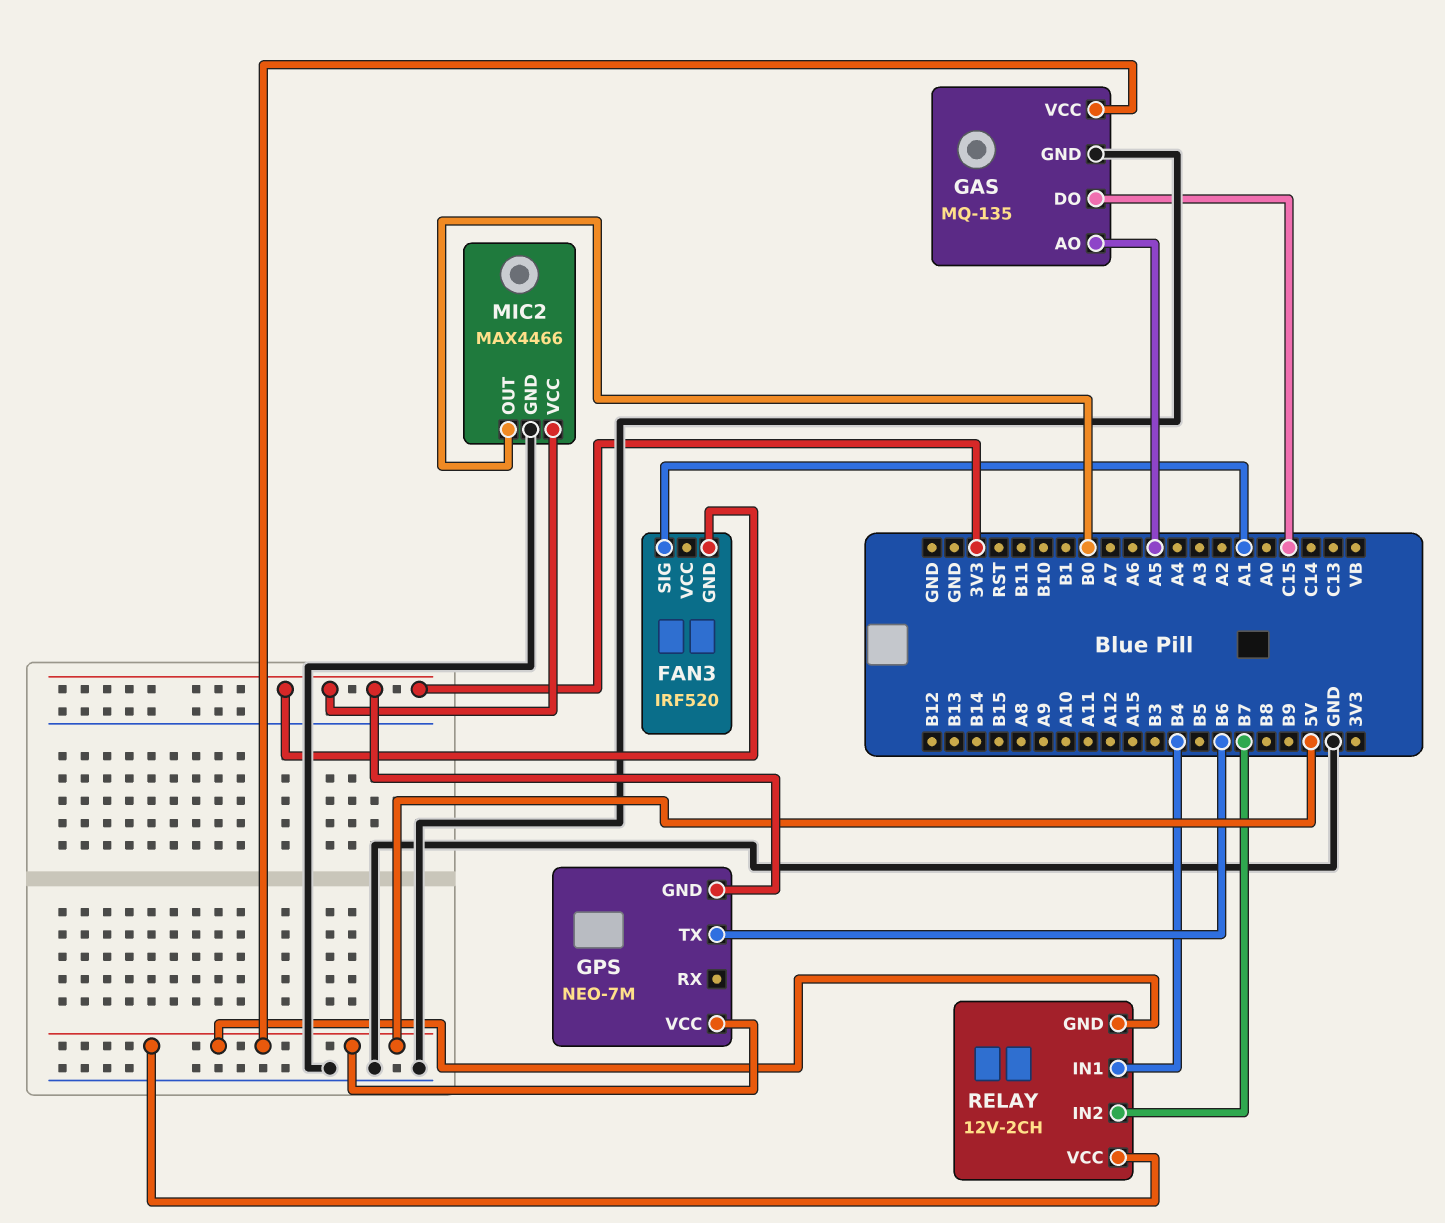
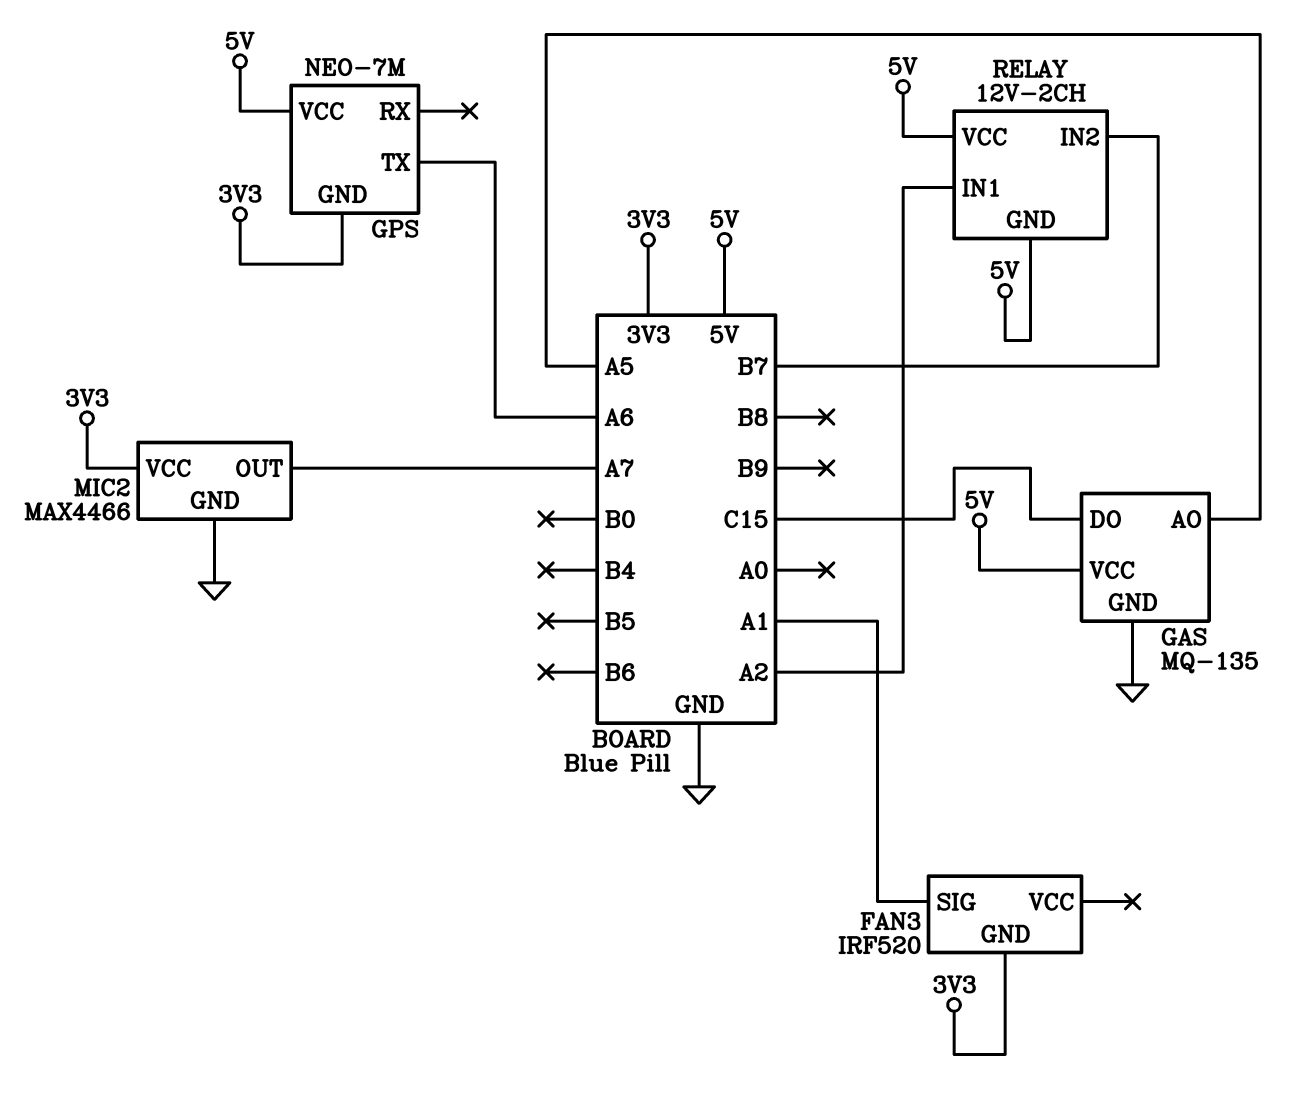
GPS pin TX: B6 -> A6
MIC2 pin OUT: B0 -> A7
RELAY pin IN1: B4 -> A2

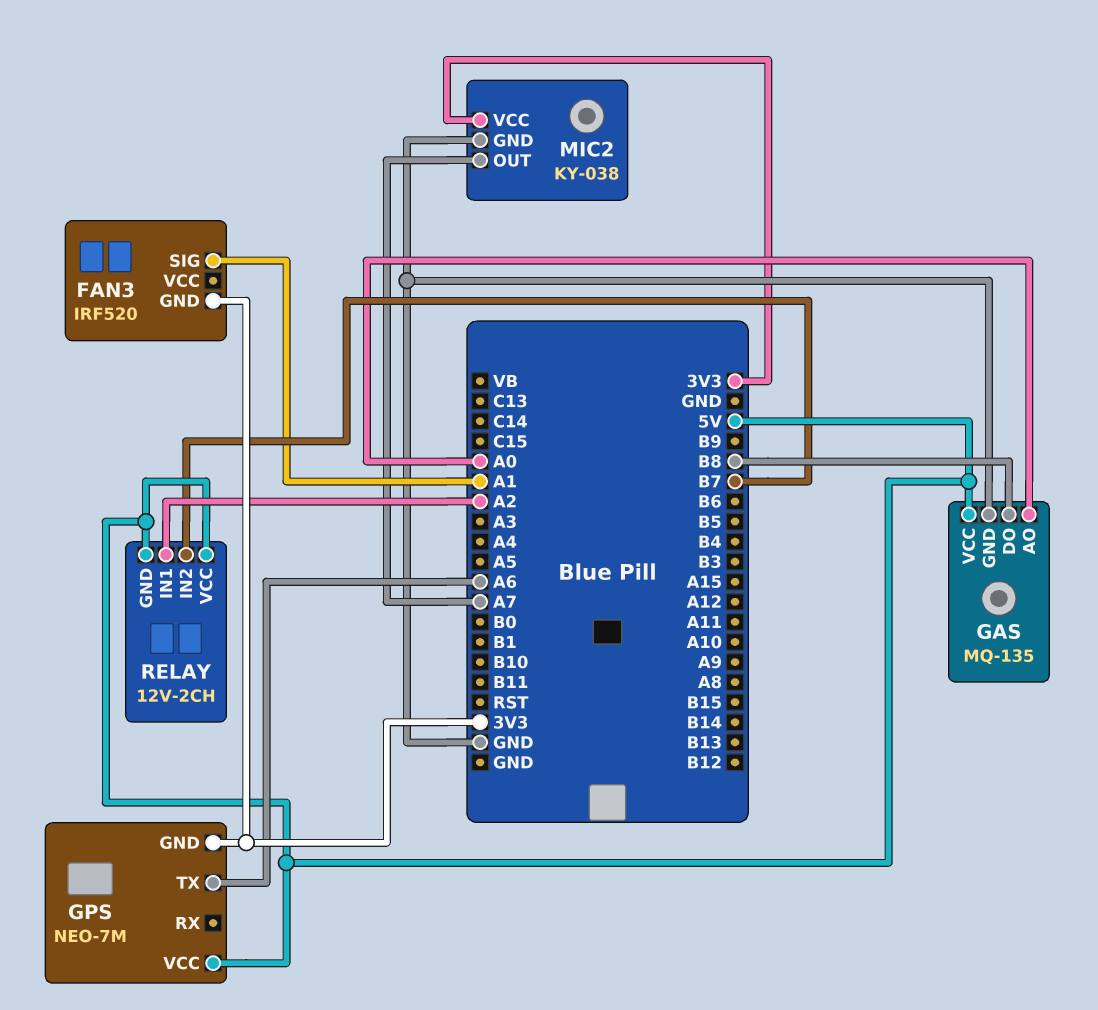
GAS pin AO: A5 -> A0
GAS pin DO: C15 -> B8
MIC2: MAX4466 -> KY-038

